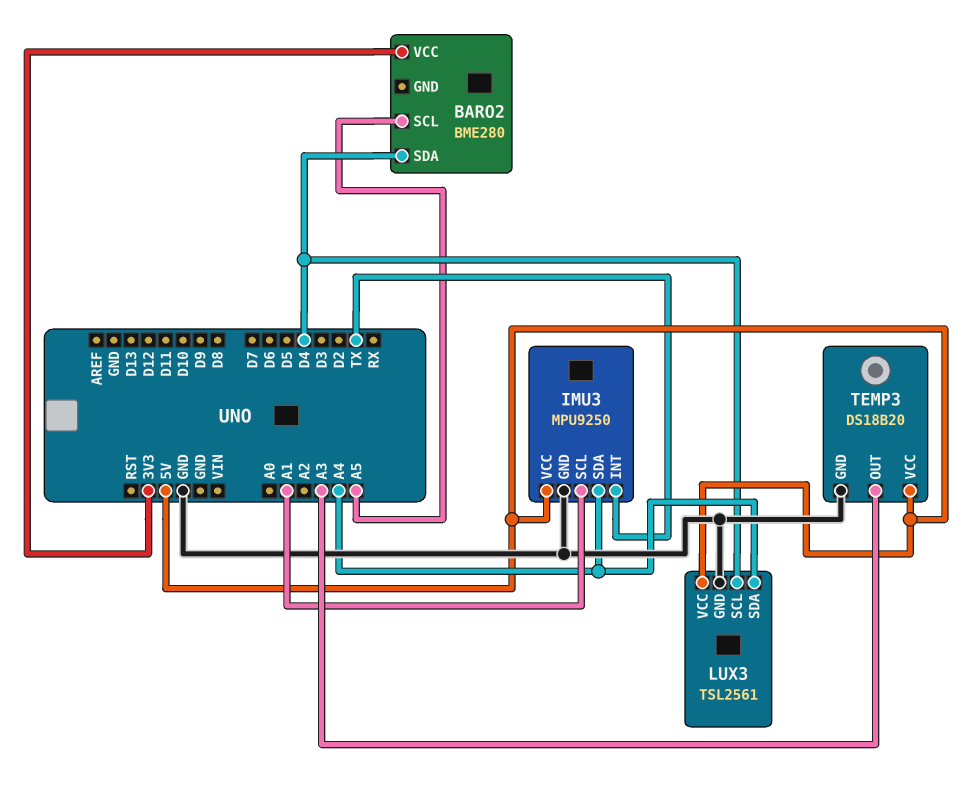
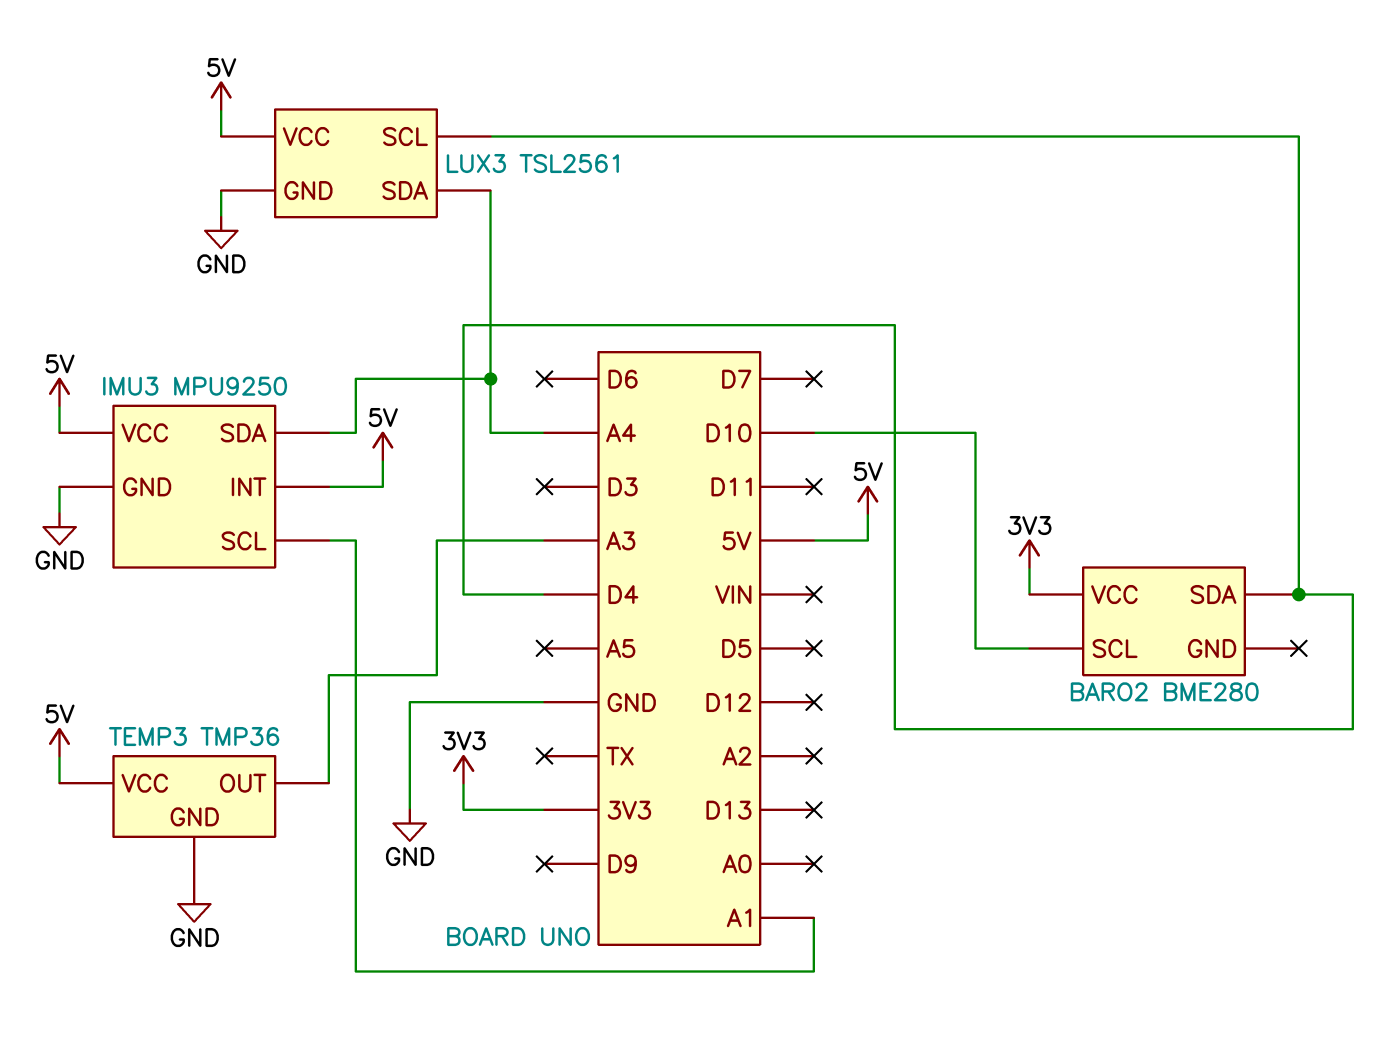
BARO2 pin SCL: A5 -> D10
IMU3 pin INT: TX -> 5V
TEMP3: DS18B20 -> TMP36

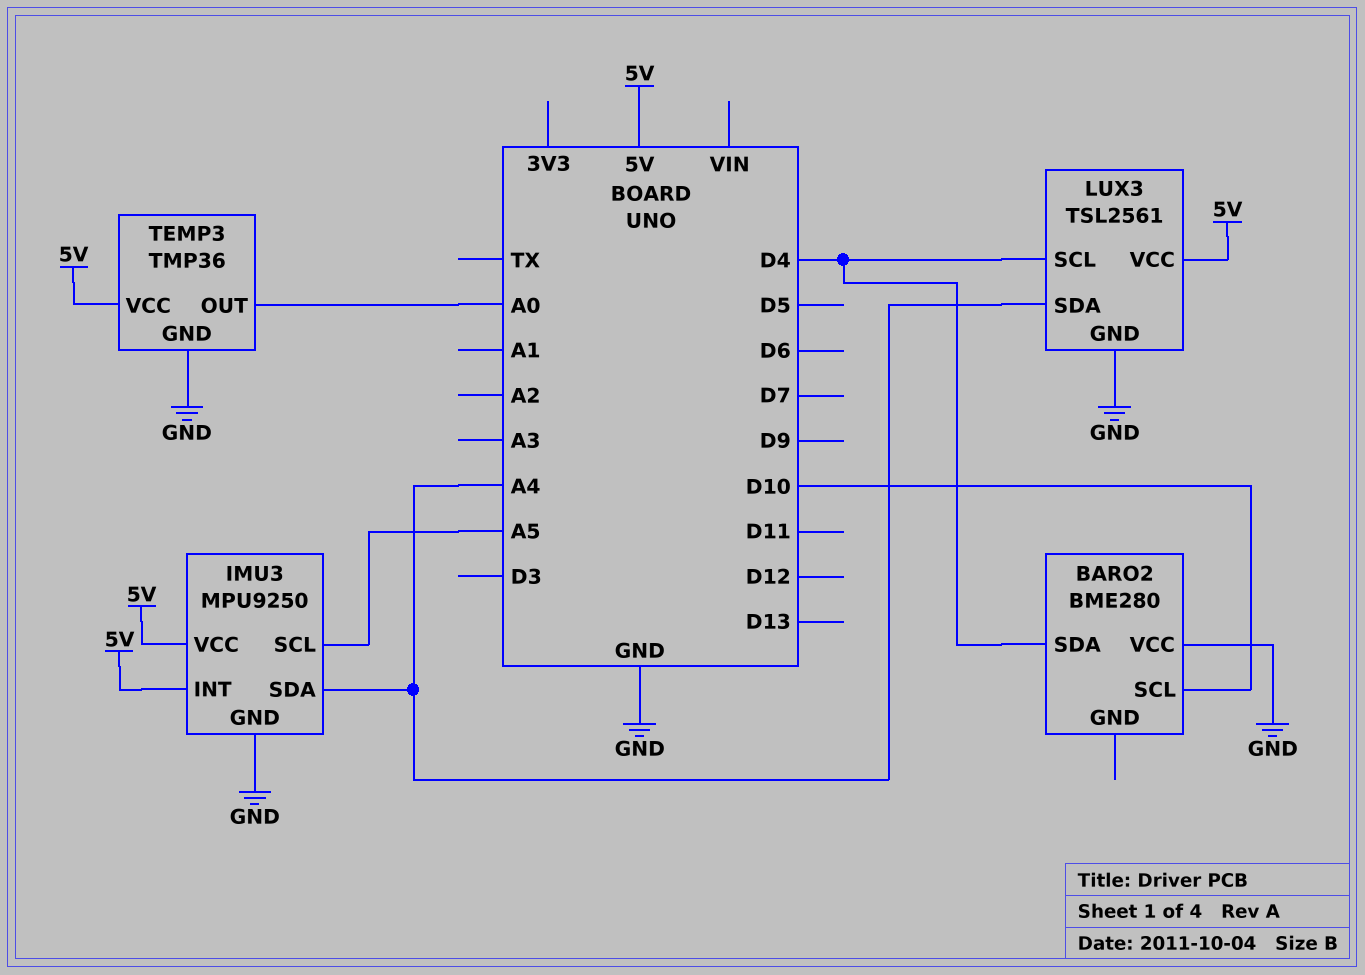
BARO2 pin VCC: 3V3 -> GND
IMU3 pin SCL: A1 -> A5
TEMP3 pin OUT: A3 -> A0

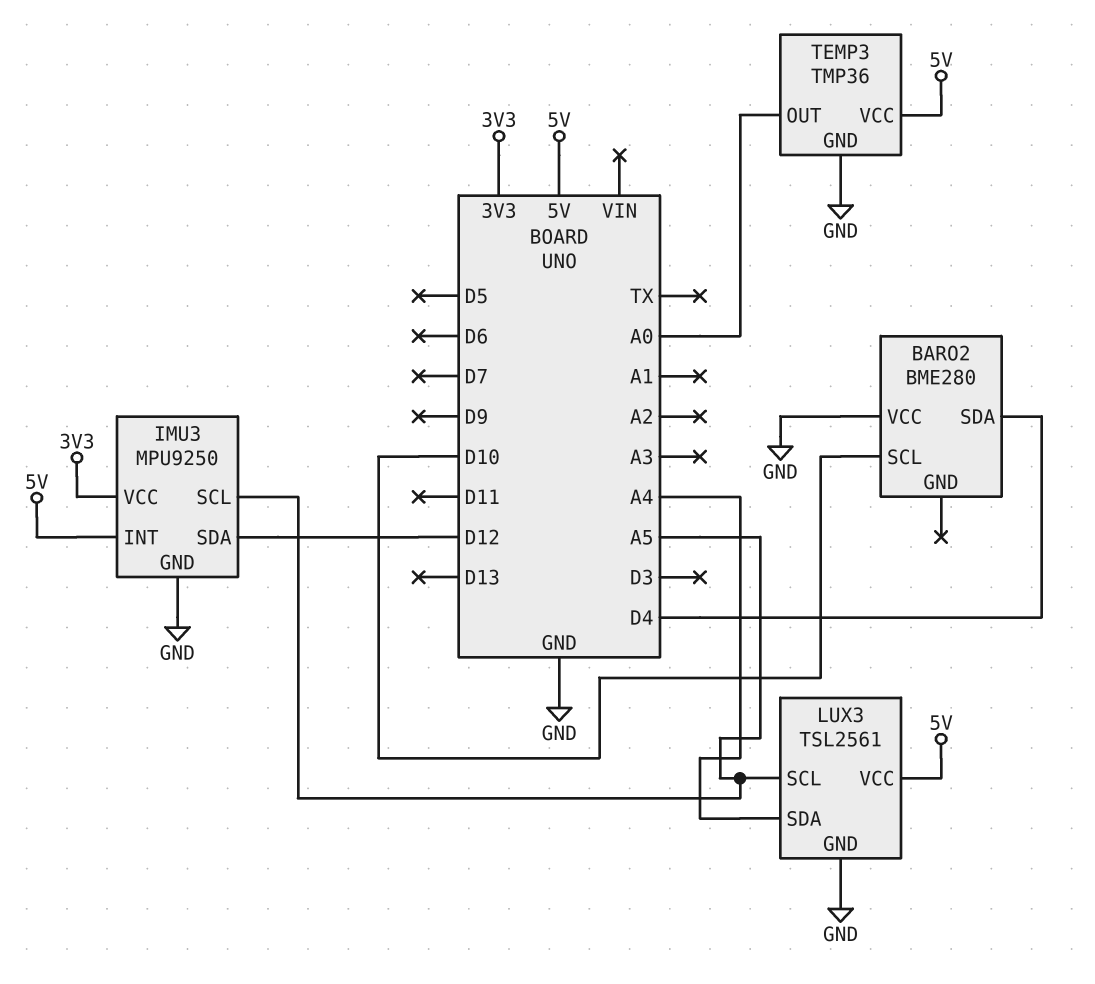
IMU3 pin SDA: A4 -> D12
IMU3 pin VCC: 5V -> 3V3
LUX3 pin SCL: D4 -> A5

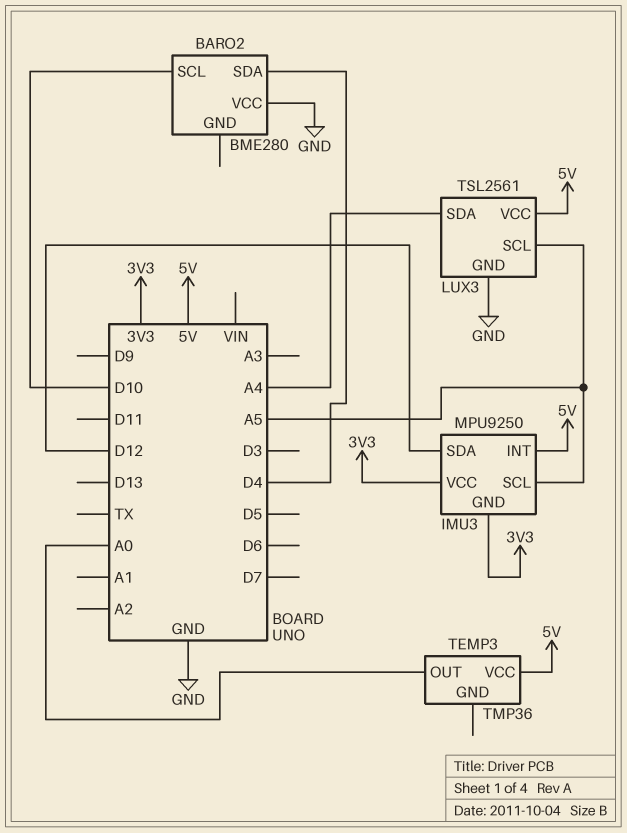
IMU3 pin GND: GND -> 3V3
TEMP3 pin GND: GND -> none

